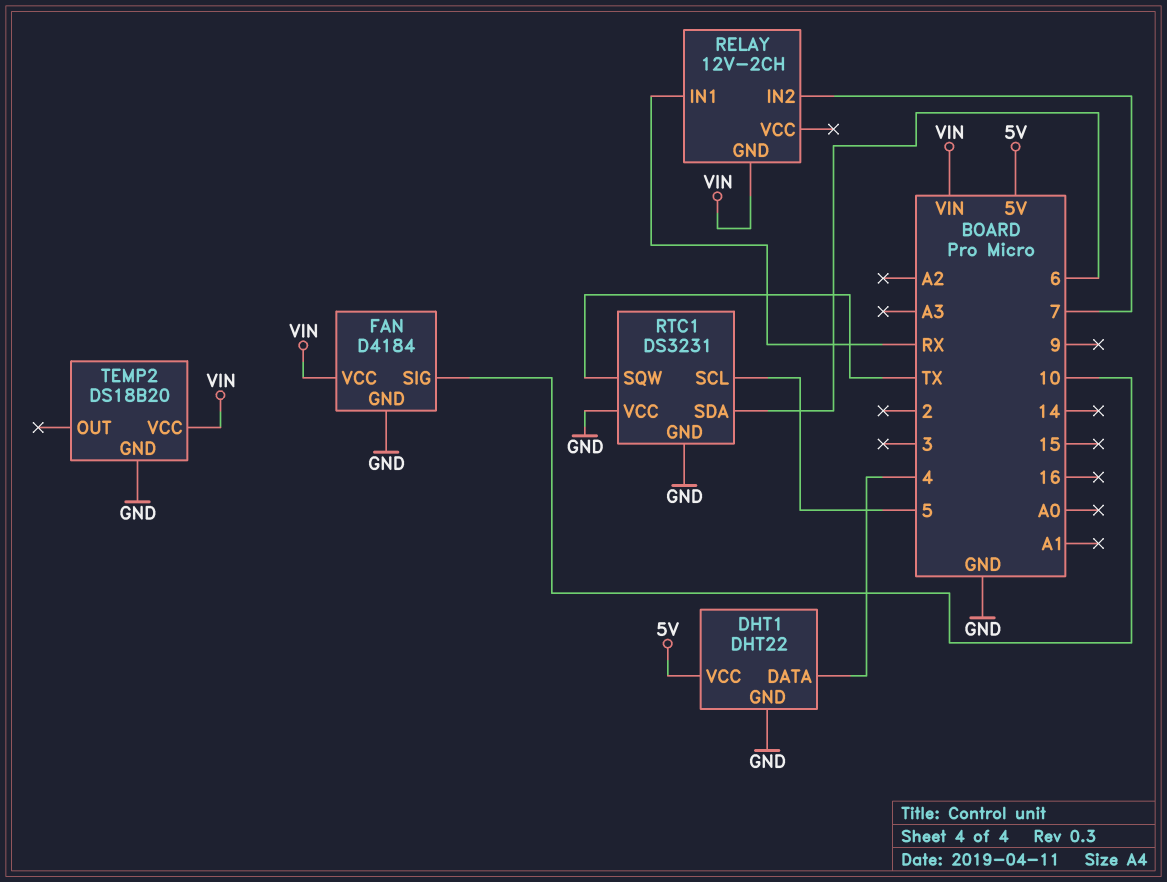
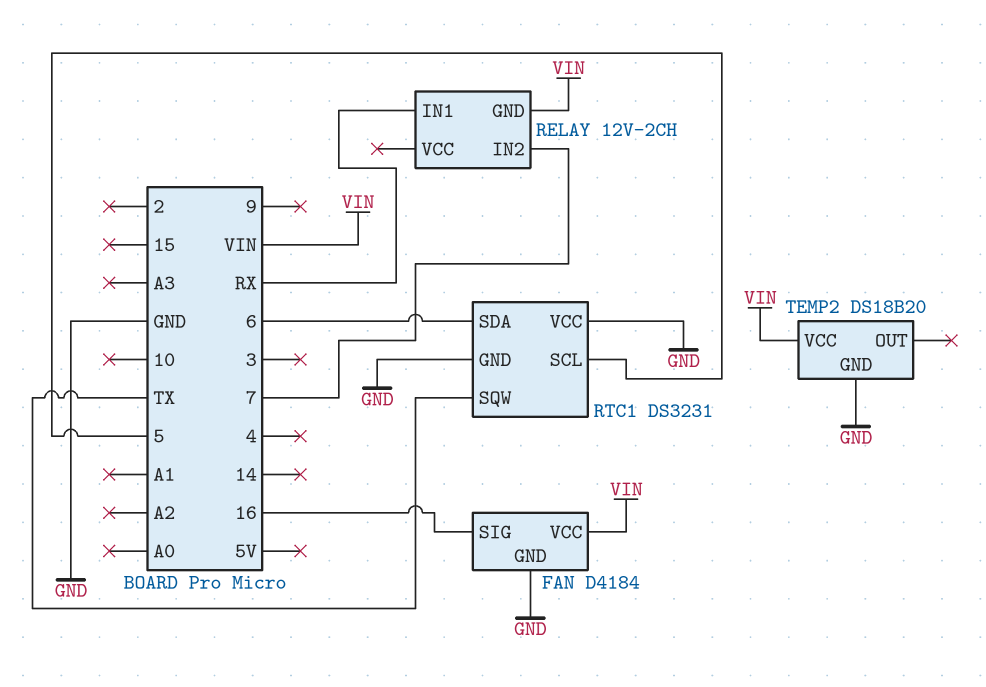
DHT1: DHT22 -> none
DHT1 pin DATA: 4 -> none
DHT1 pin GND: GND -> none
DHT1 pin VCC: 5V -> none
FAN pin SIG: 10 -> 16

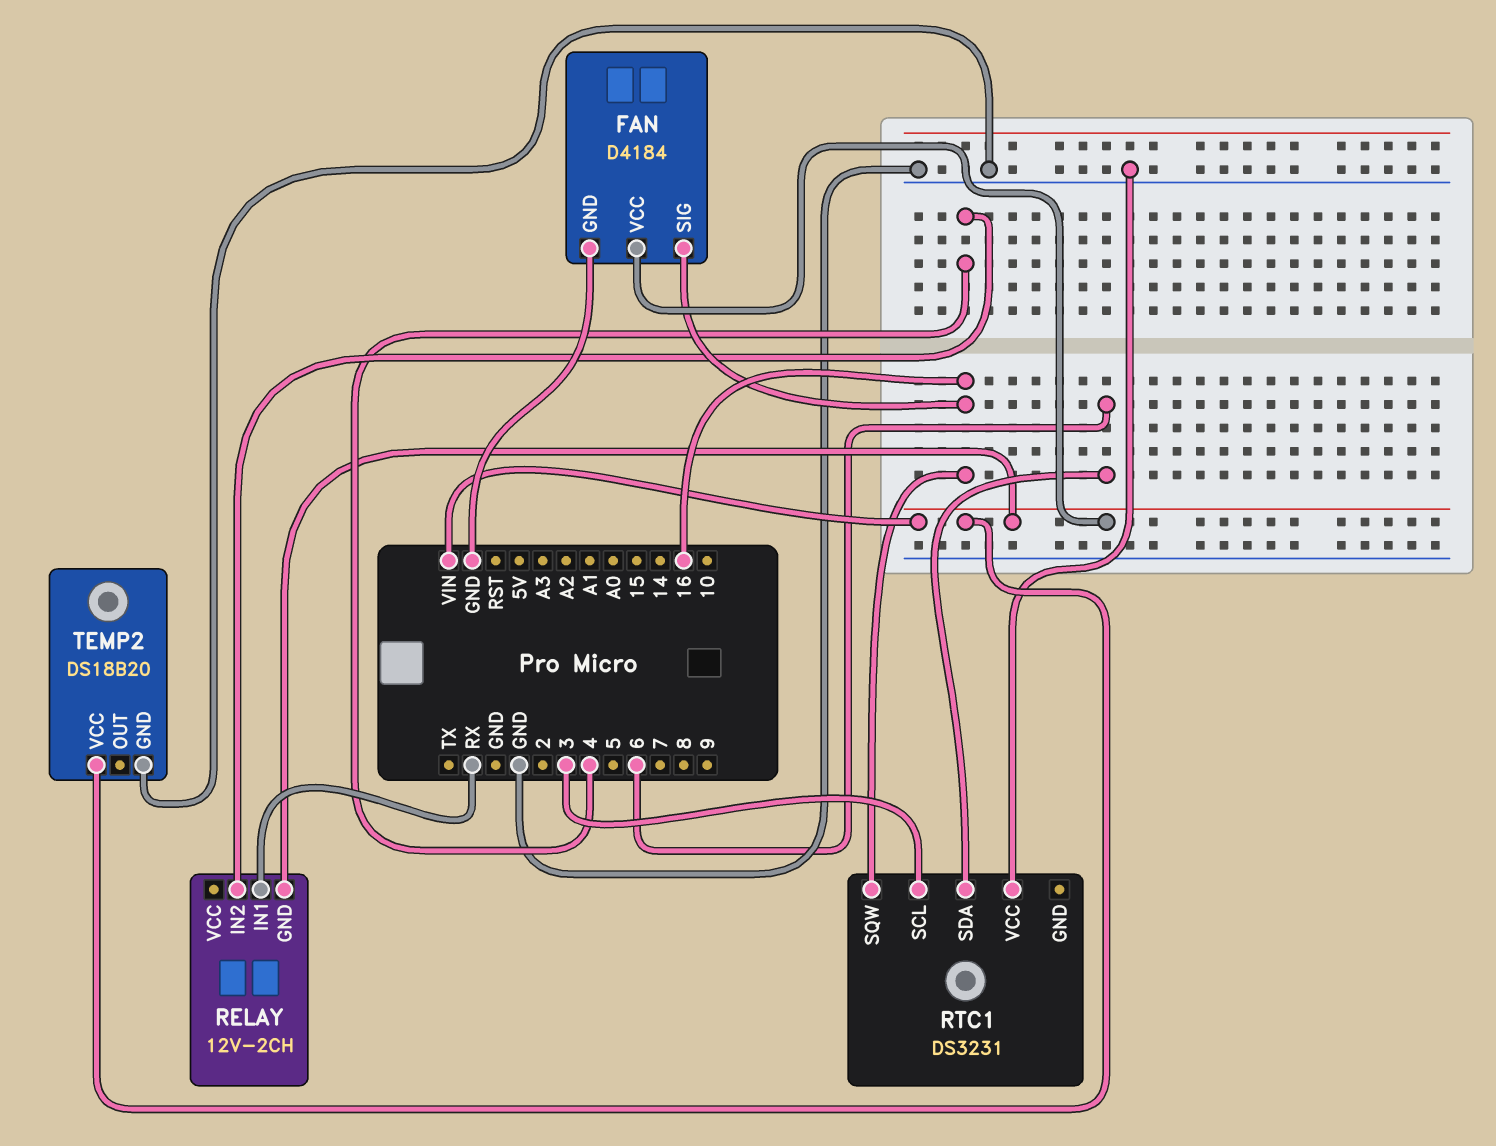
RELAY pin IN2: 7 -> 4
RTC1 pin GND: GND -> none
RTC1 pin SCL: 5 -> 3
RTC1 pin SQW: TX -> 16

